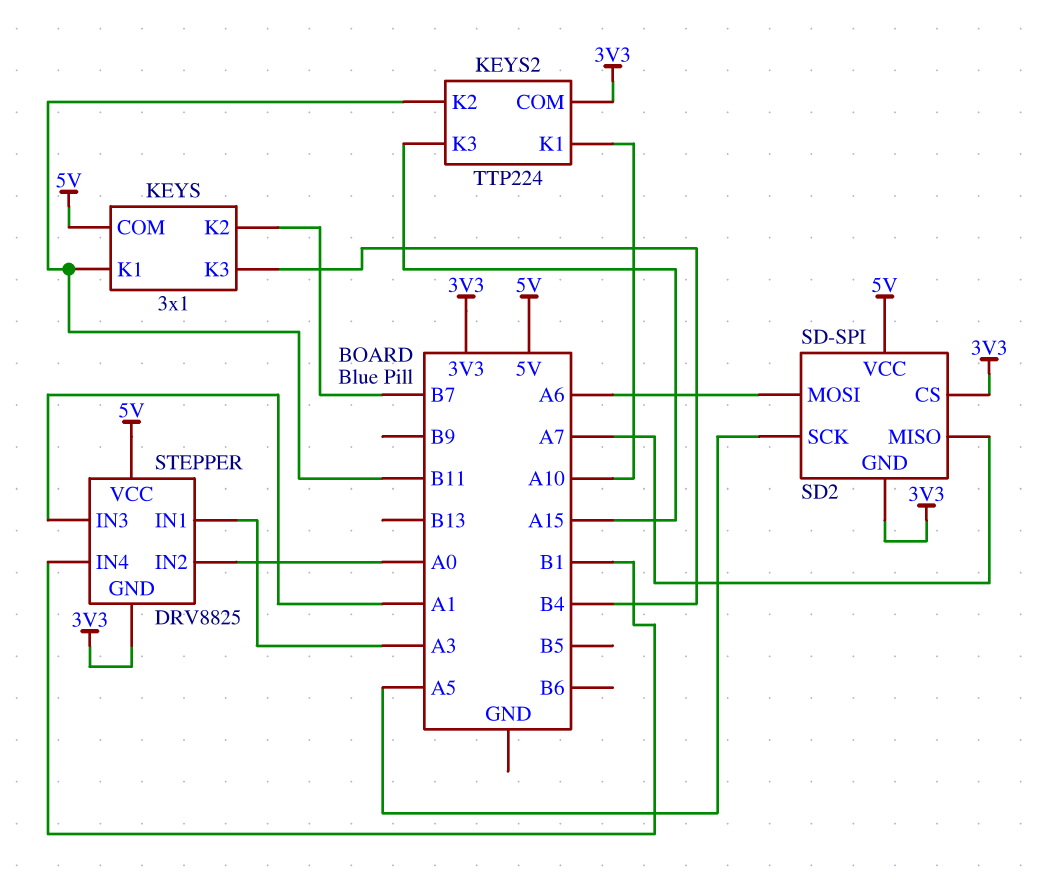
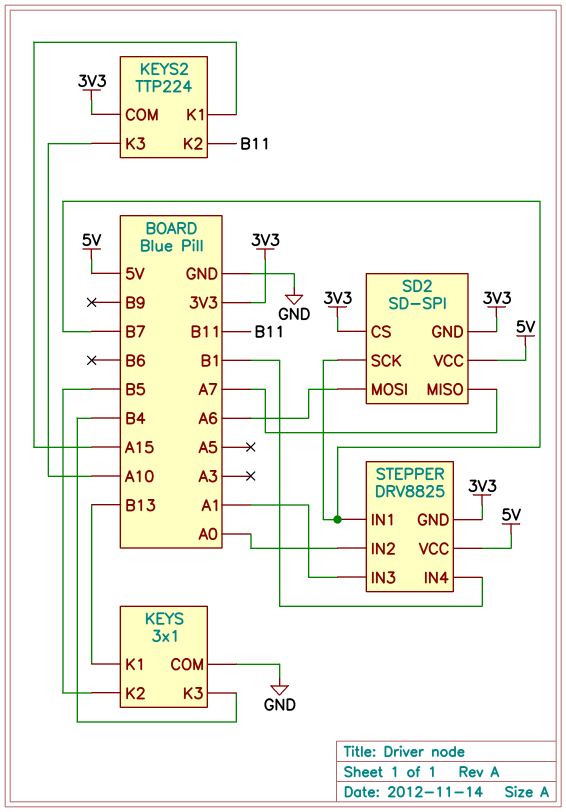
KEYS pin COM: 5V -> GND
KEYS pin K1: B11 -> B13
KEYS pin K2: B7 -> B5
KEYS2 pin K1: A10 -> A15
KEYS2 pin K3: A15 -> A10
SD2 pin SCK: A5 -> B7
STEPPER pin IN1: A3 -> B7

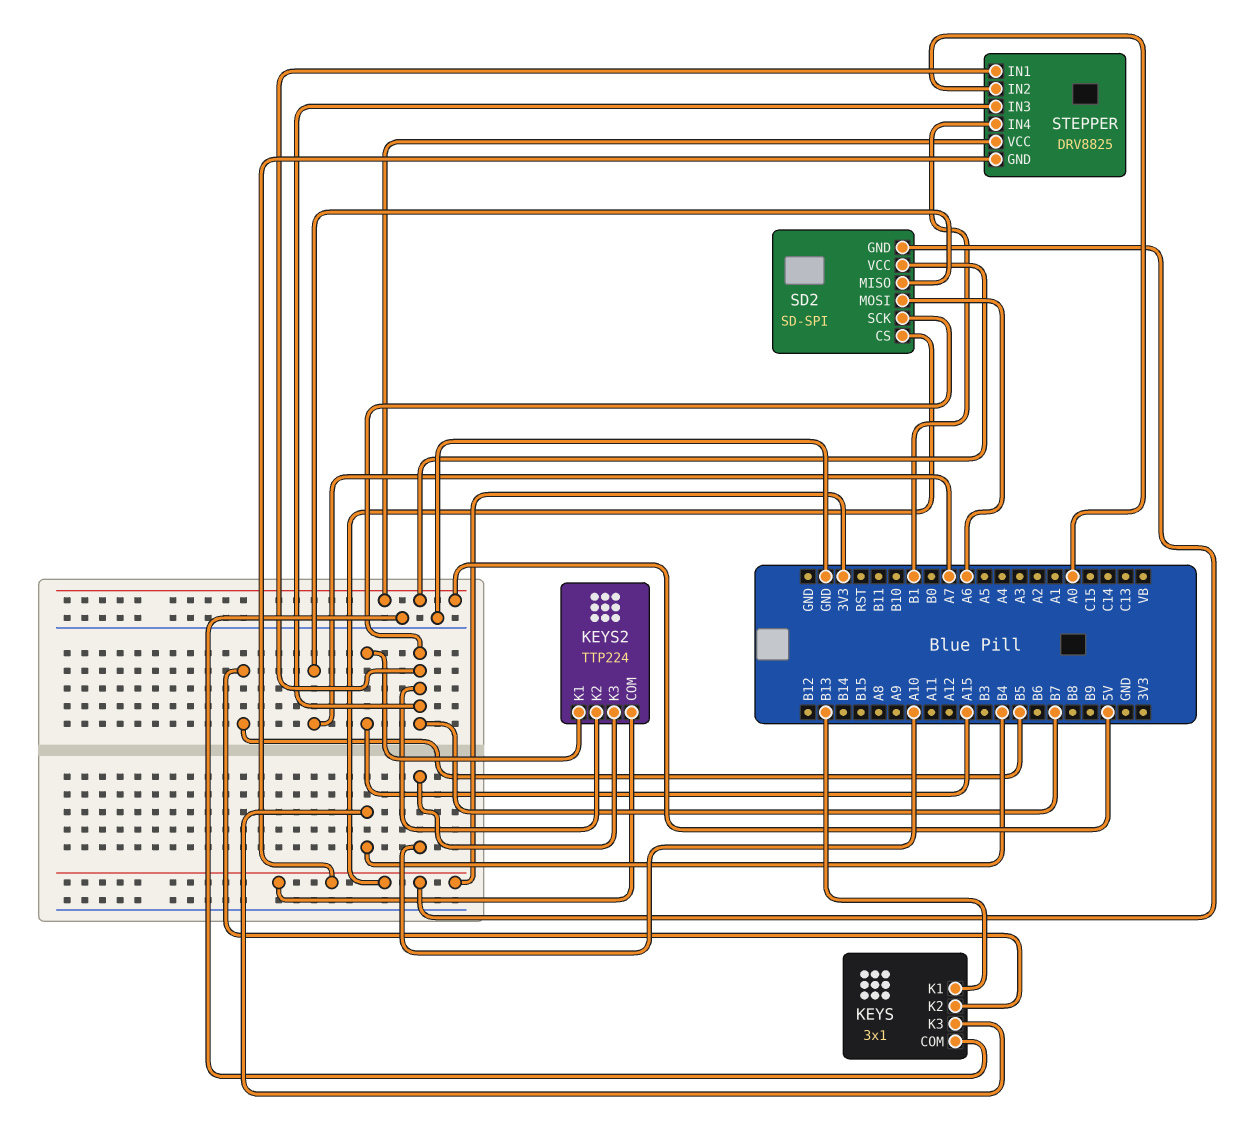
KEYS2 pin K2: B11 -> B7
STEPPER pin IN3: A1 -> B7

